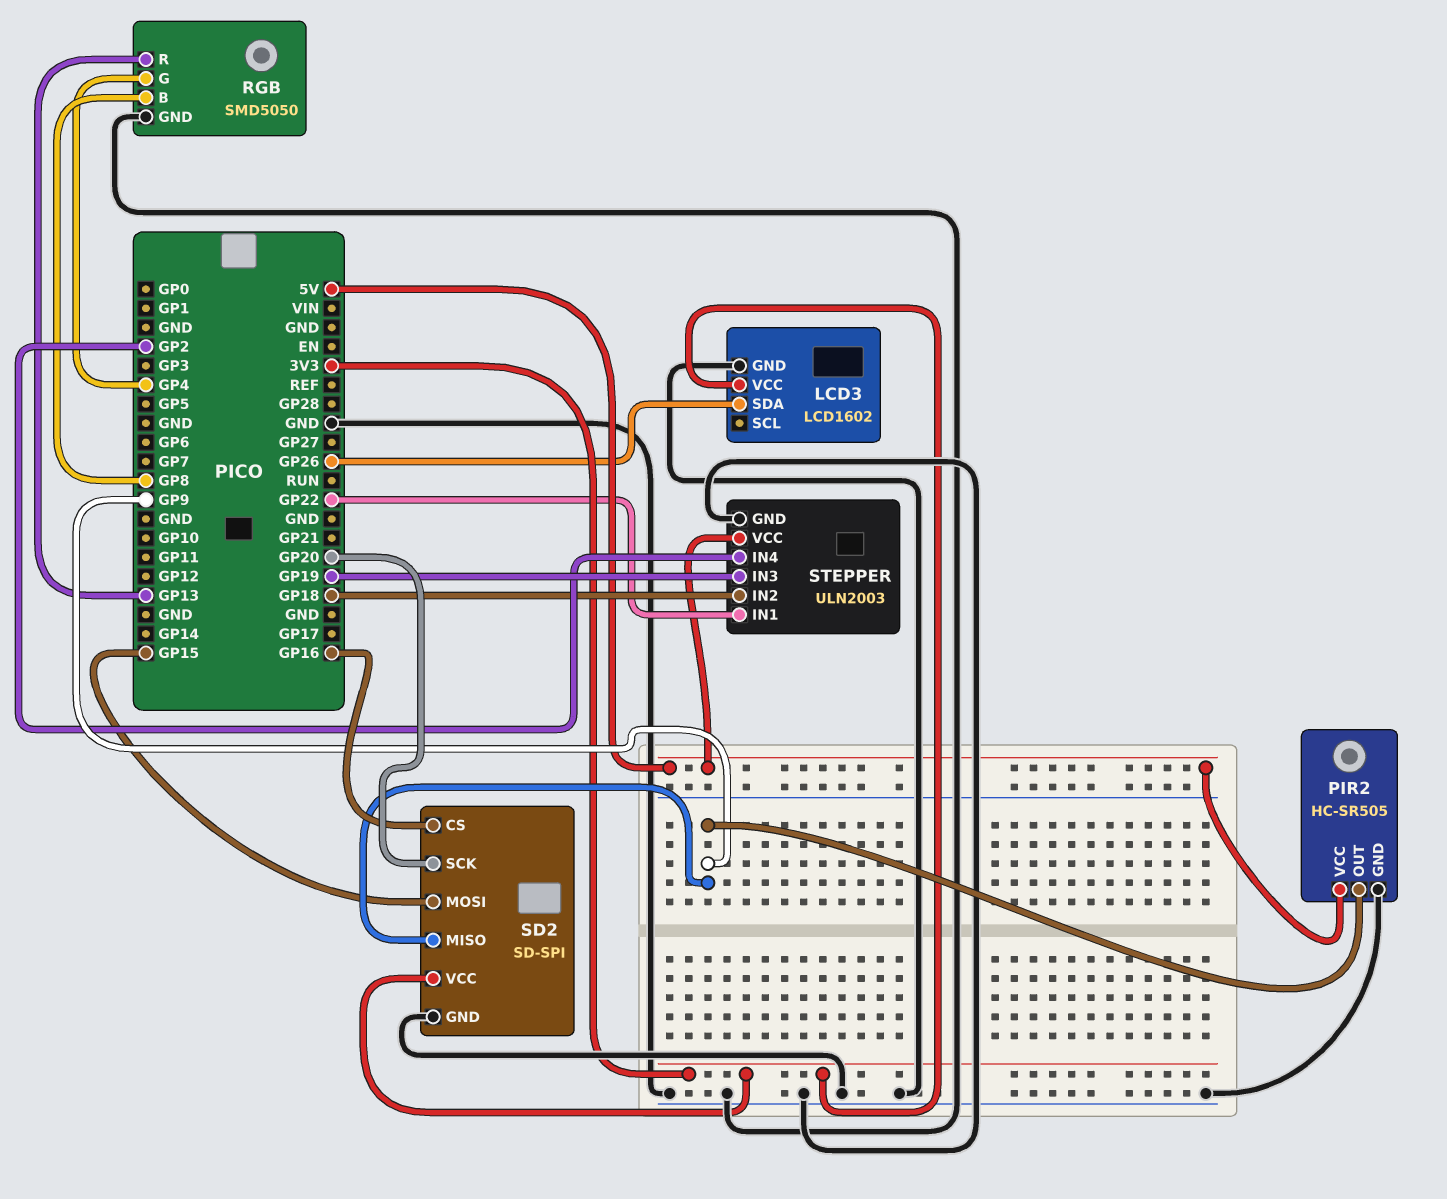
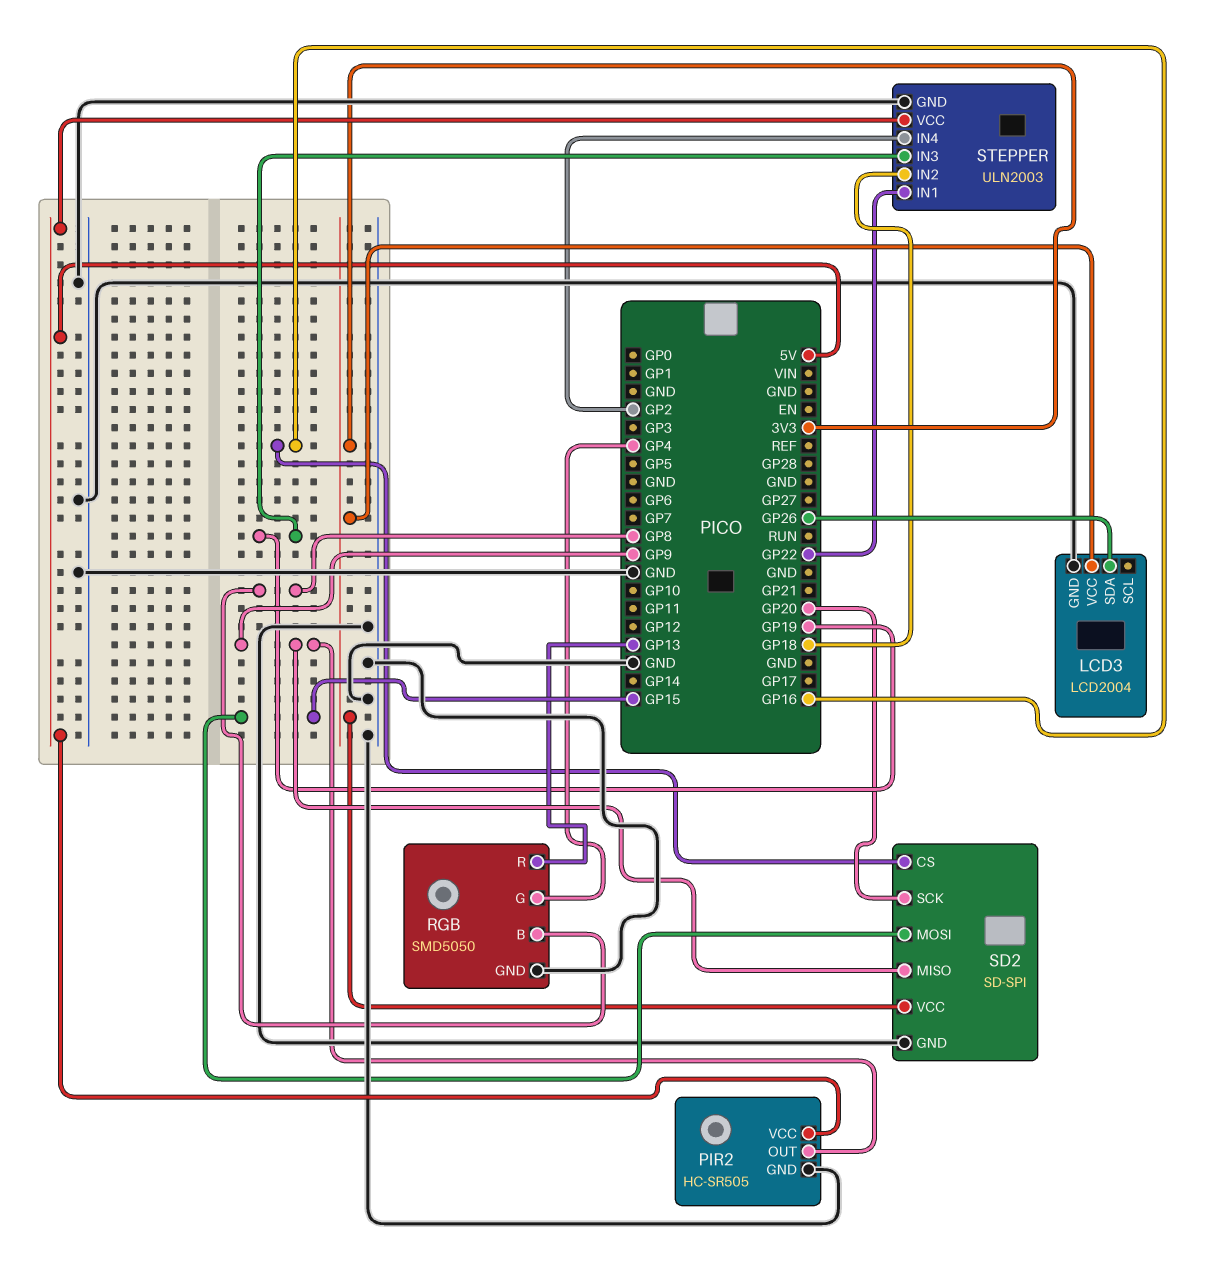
LCD3: LCD1602 -> LCD2004

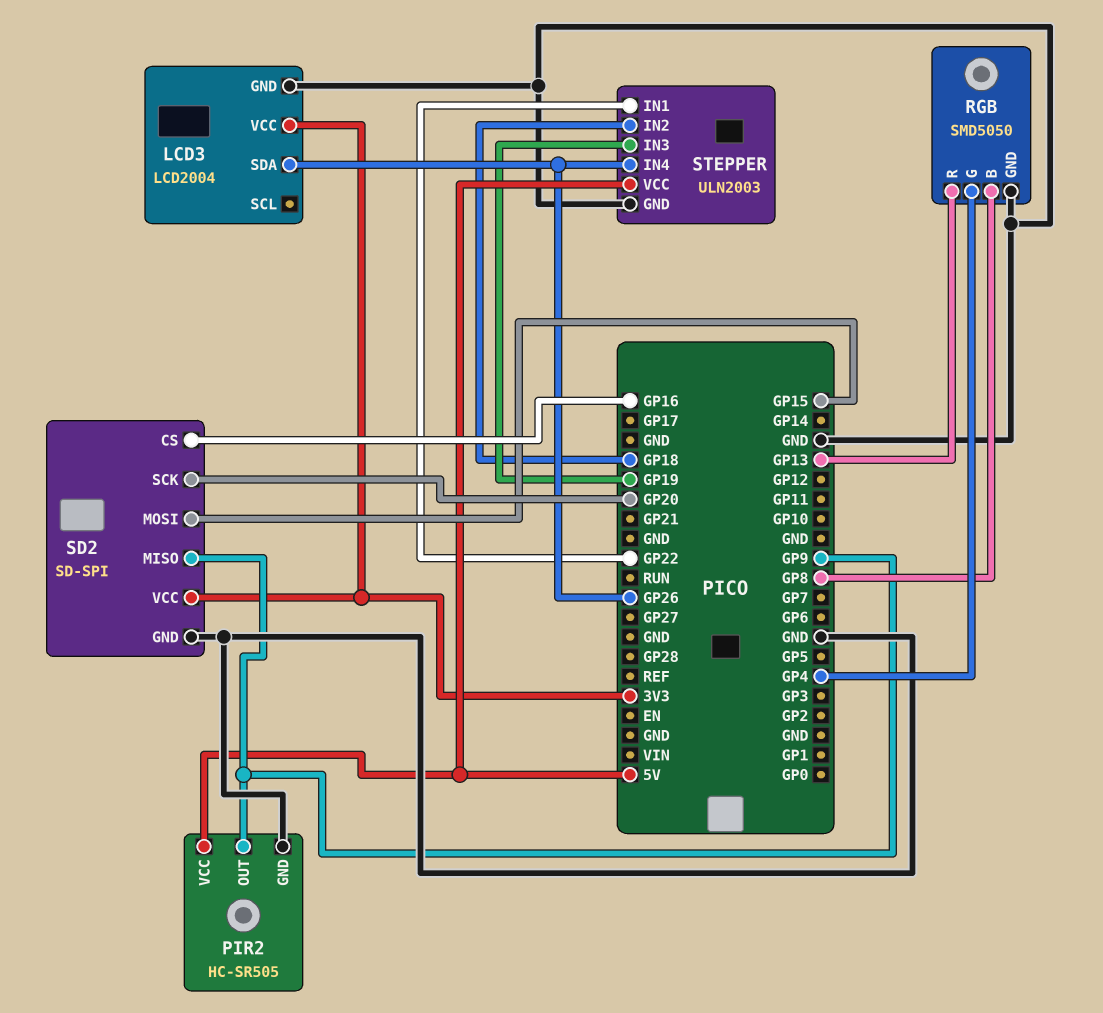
STEPPER pin IN4: GP2 -> GP26

